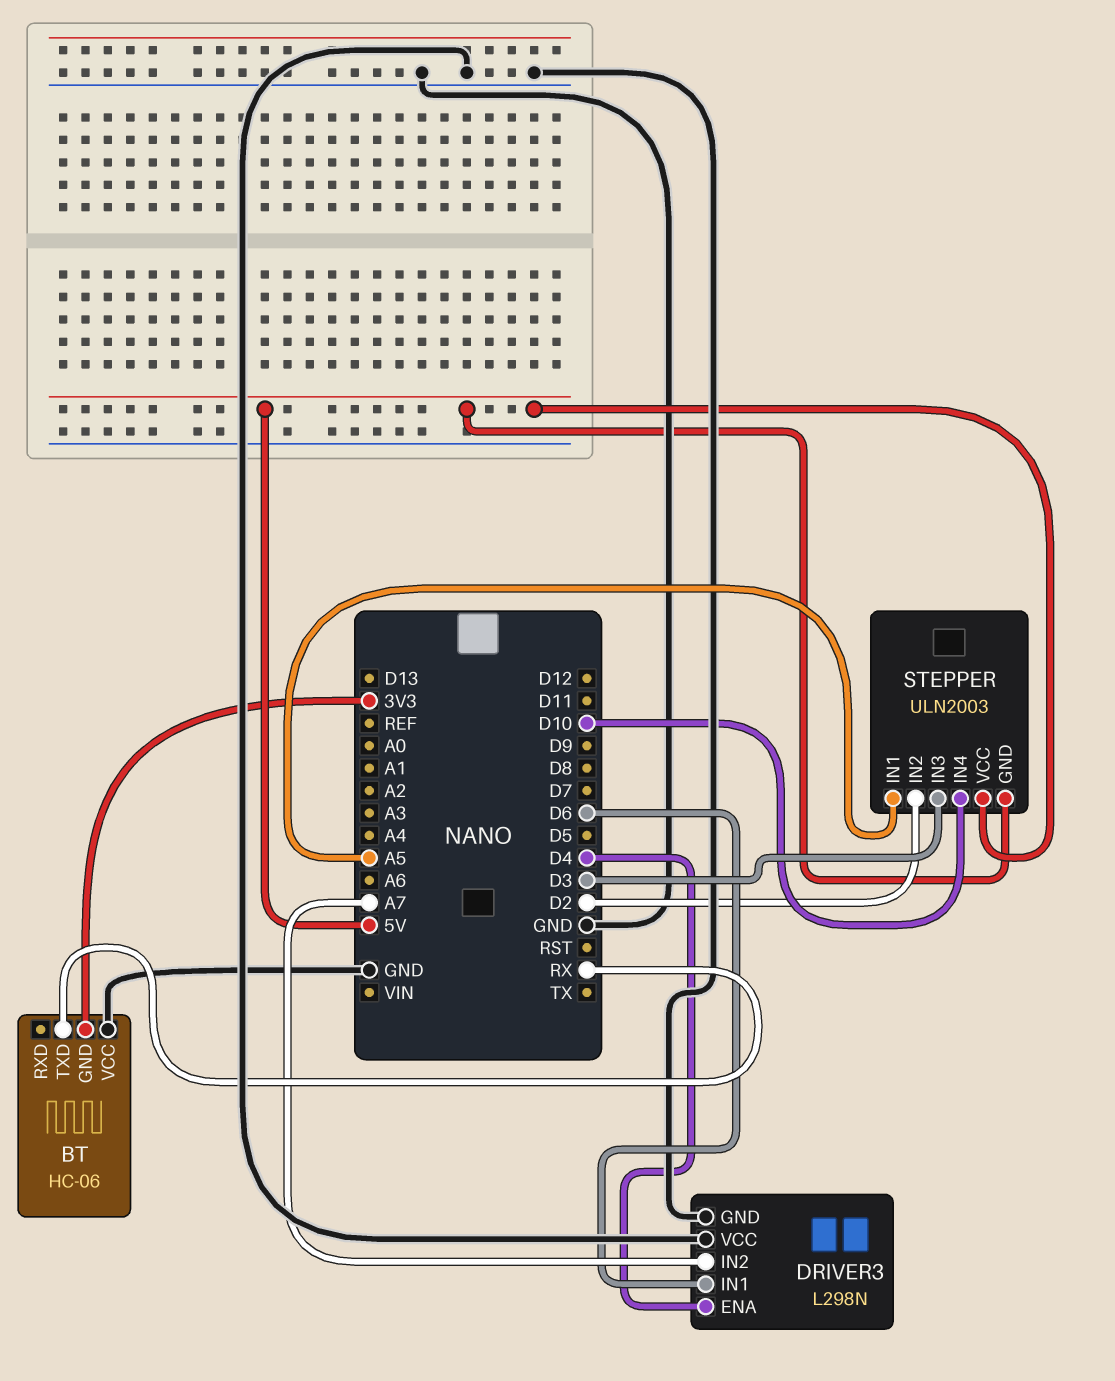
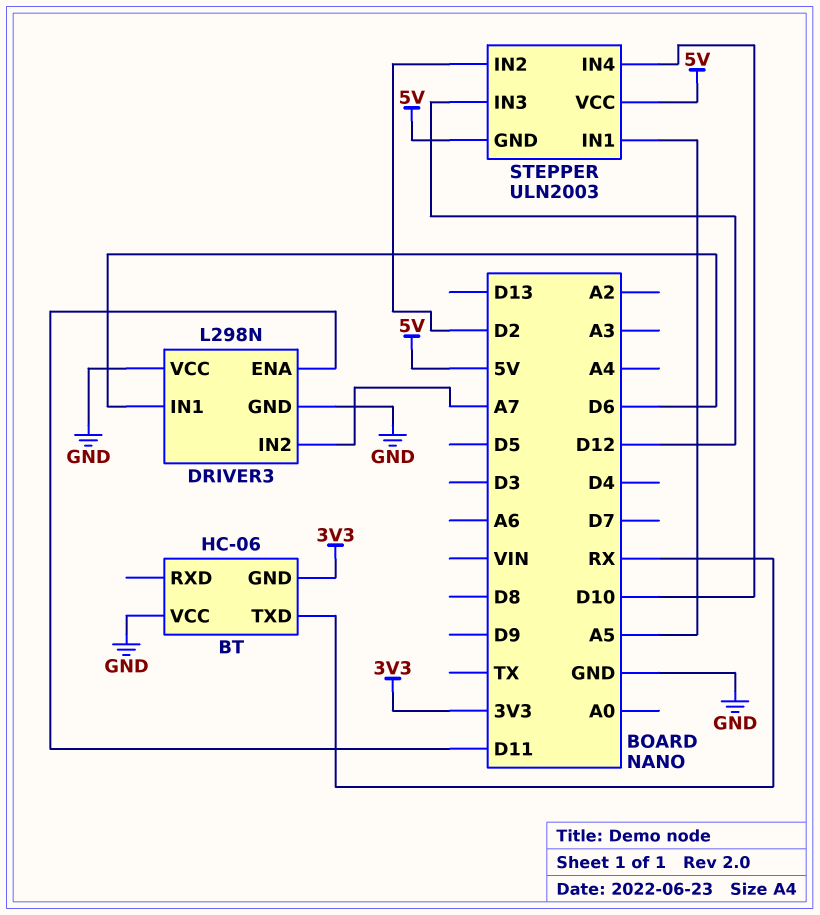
DRIVER3 pin ENA: D4 -> D11
STEPPER pin IN3: D3 -> D12

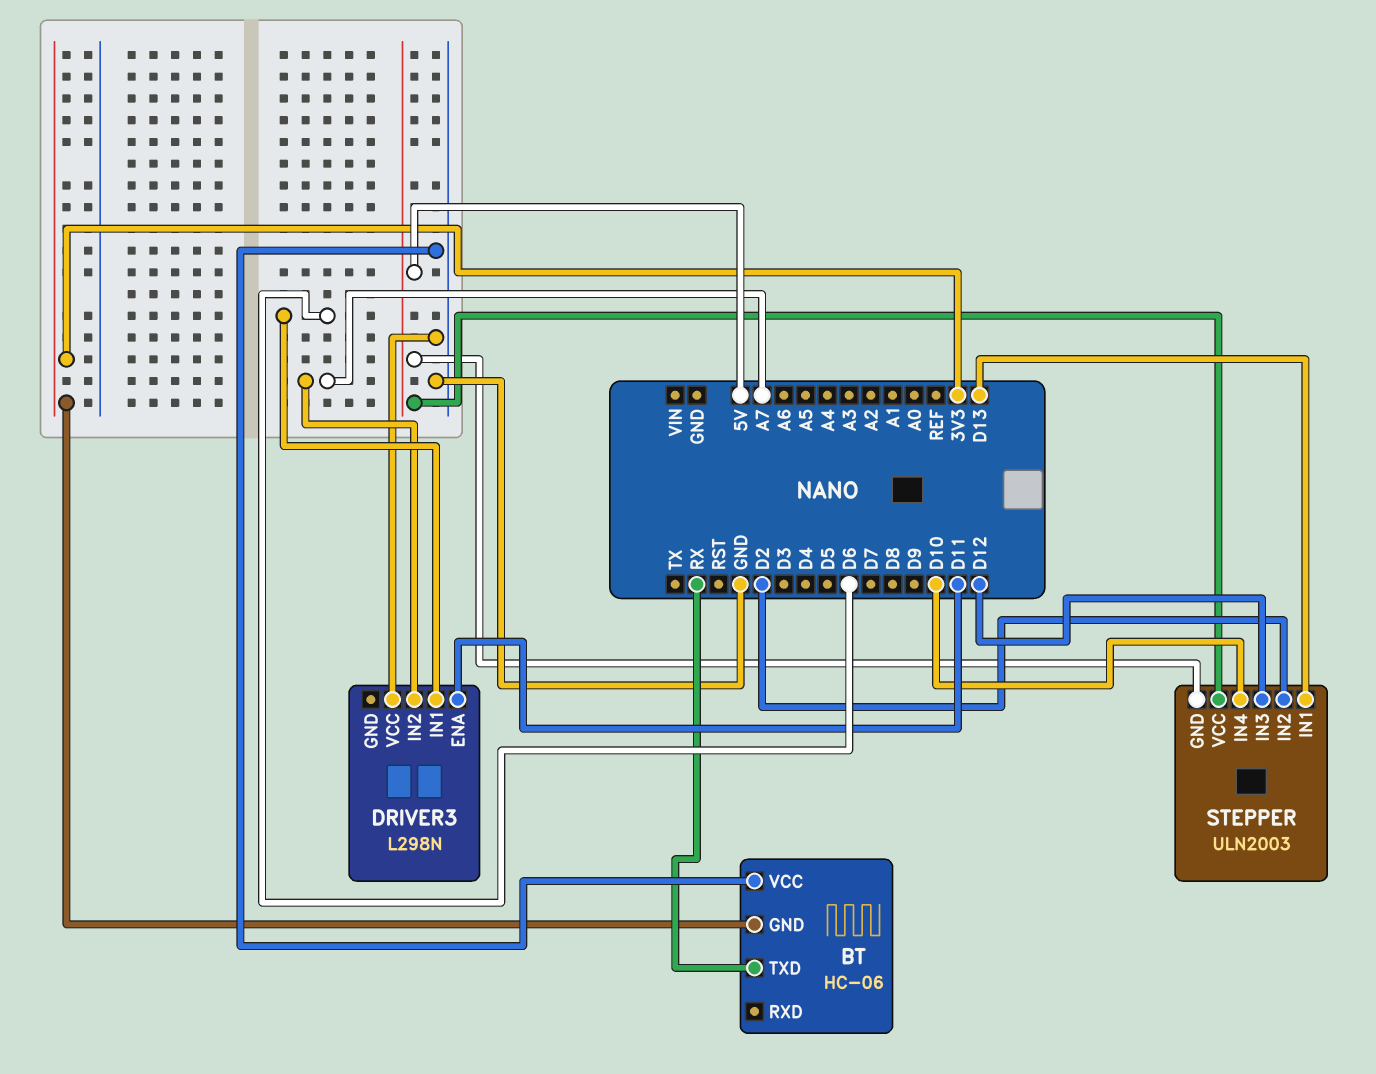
DRIVER3 pin GND: GND -> none
STEPPER pin IN1: A5 -> D13

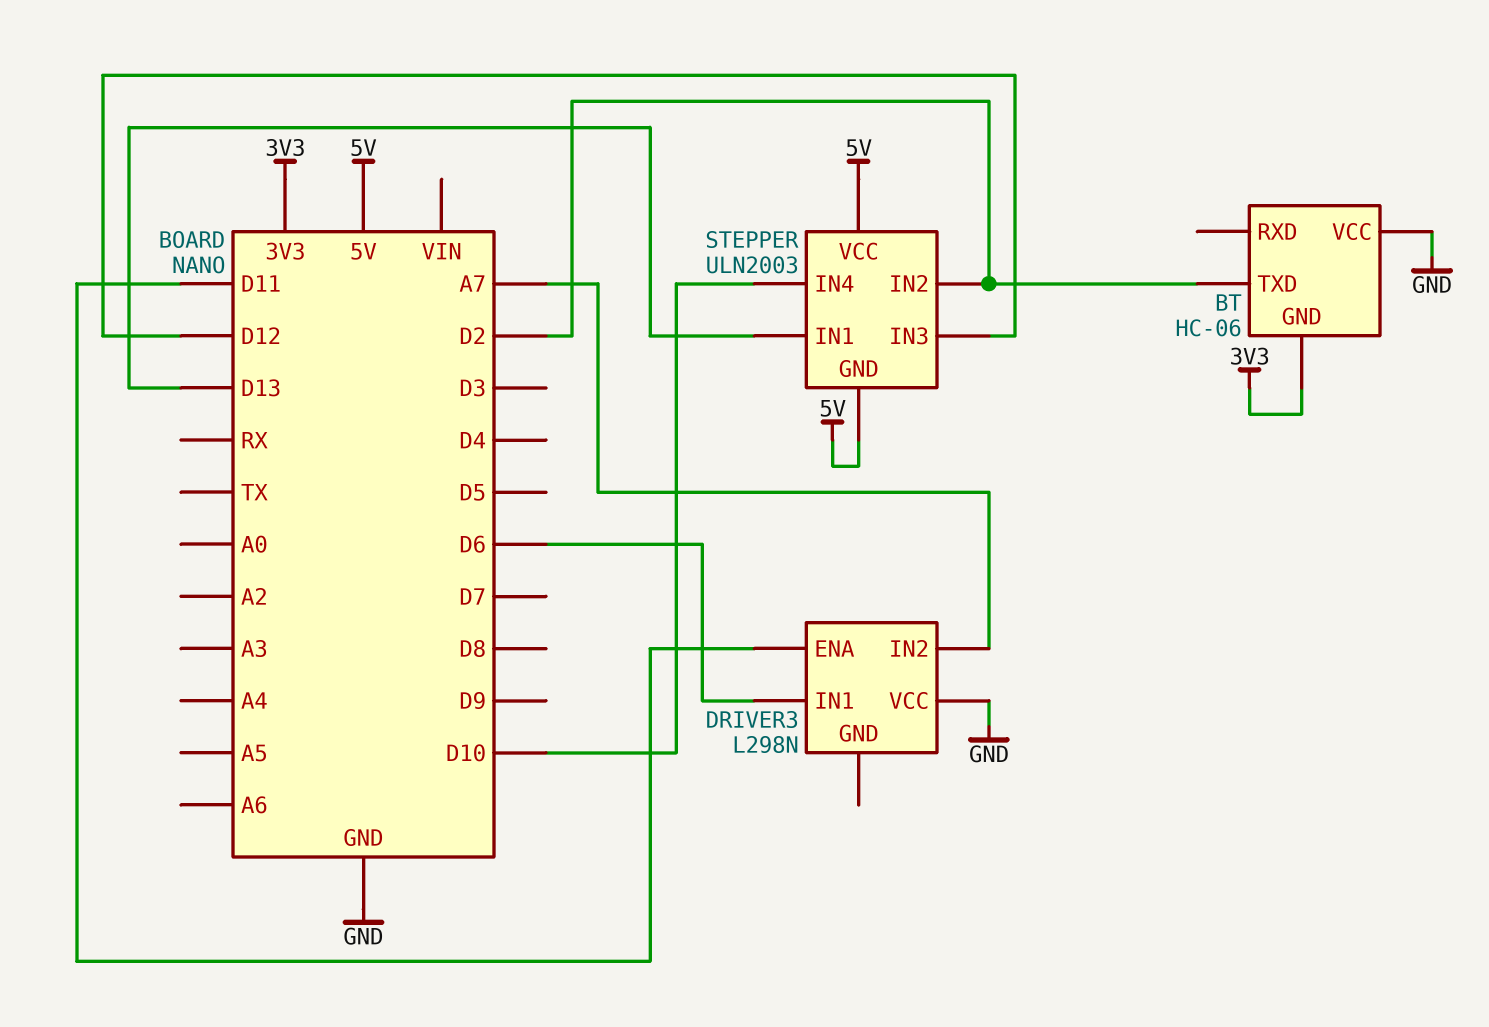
BT pin TXD: RX -> D2

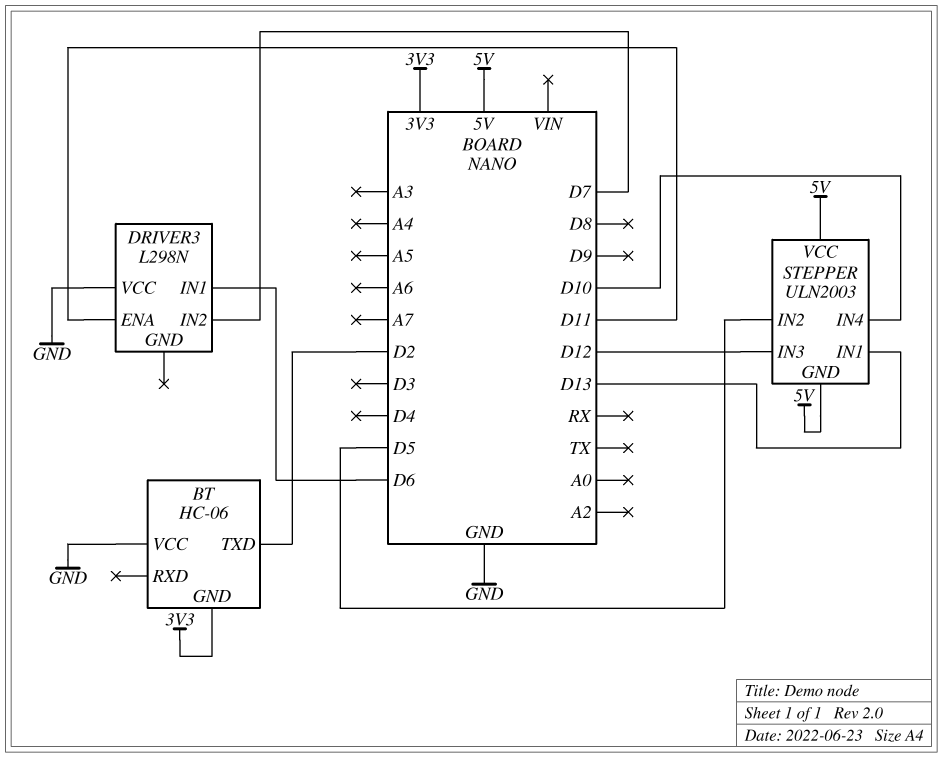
DRIVER3 pin IN2: A7 -> D7
STEPPER pin IN2: D2 -> D5

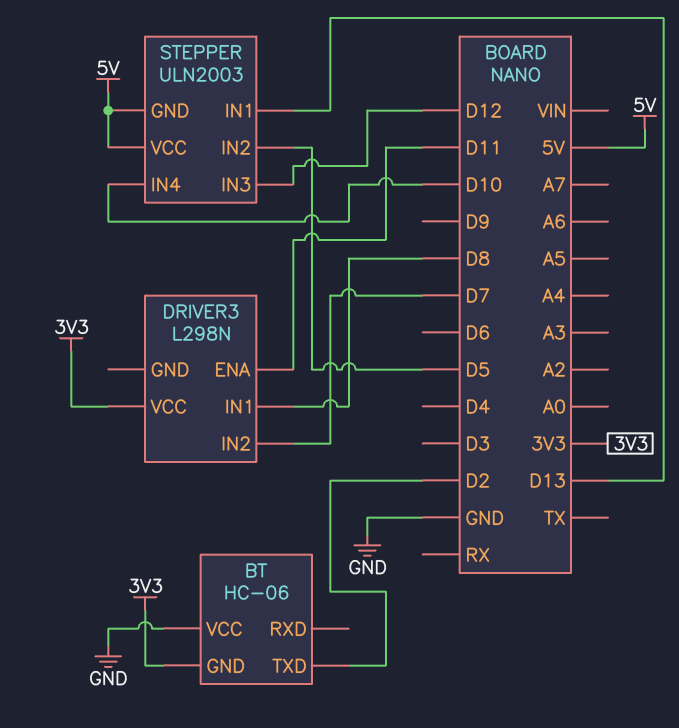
DRIVER3 pin IN1: D6 -> D8
DRIVER3 pin VCC: GND -> 3V3

